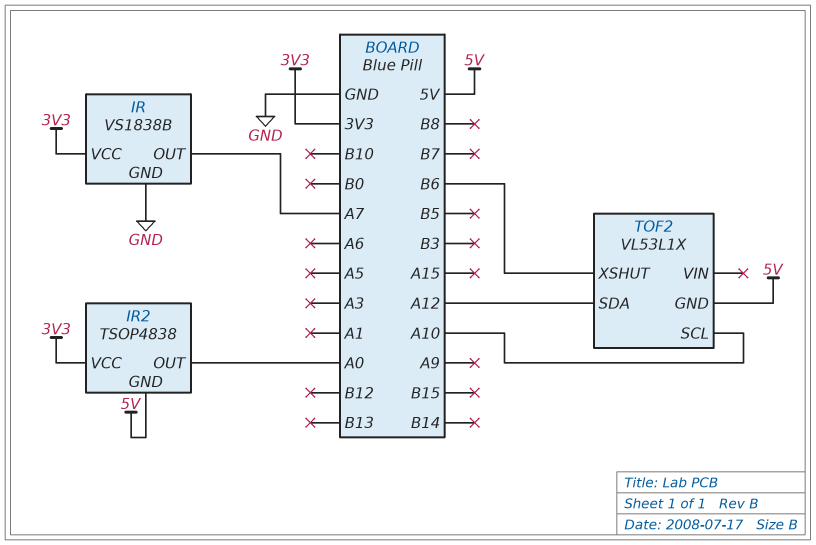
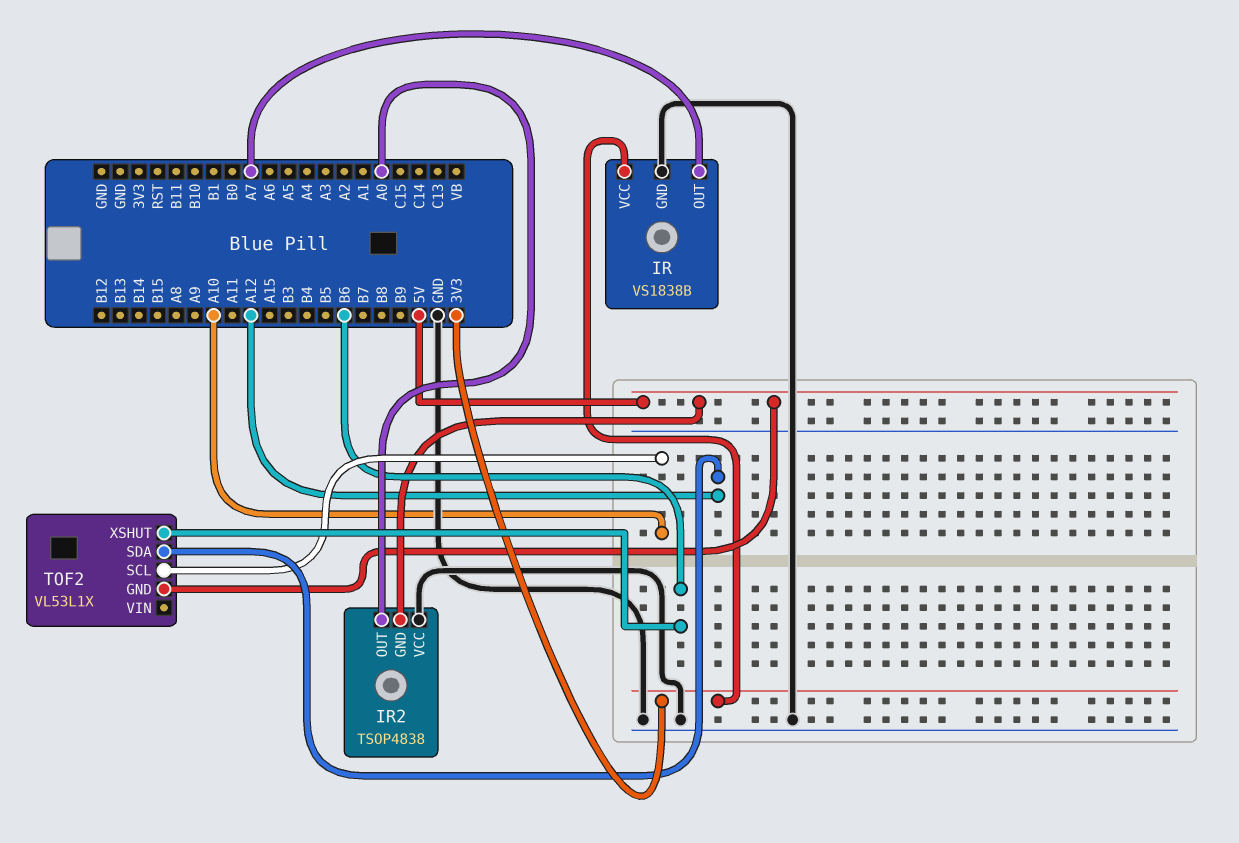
IR2 pin VCC: 3V3 -> GND

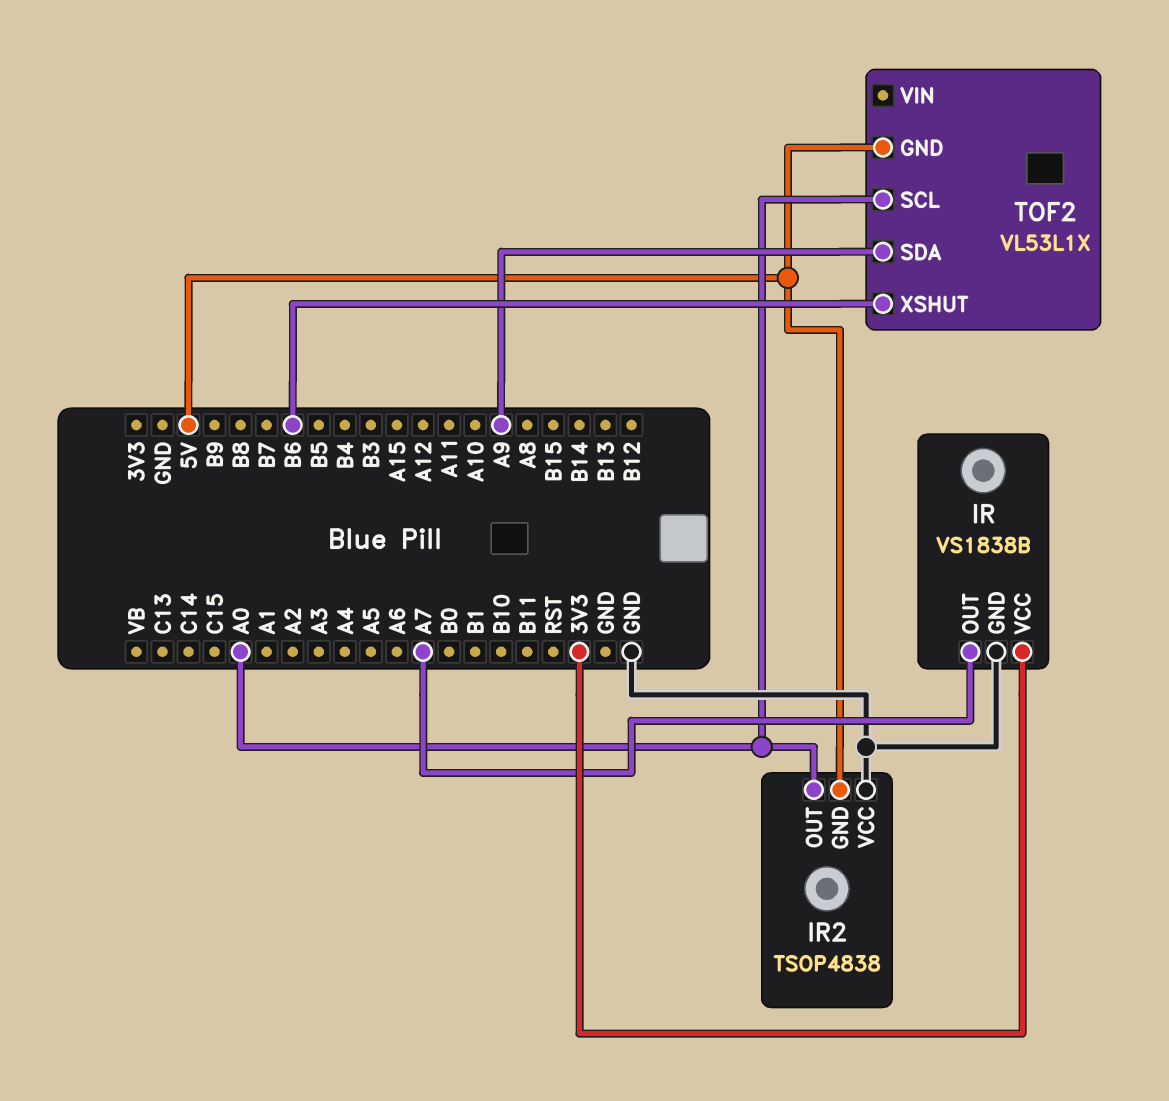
TOF2 pin SCL: A10 -> A0
TOF2 pin SDA: A12 -> A9

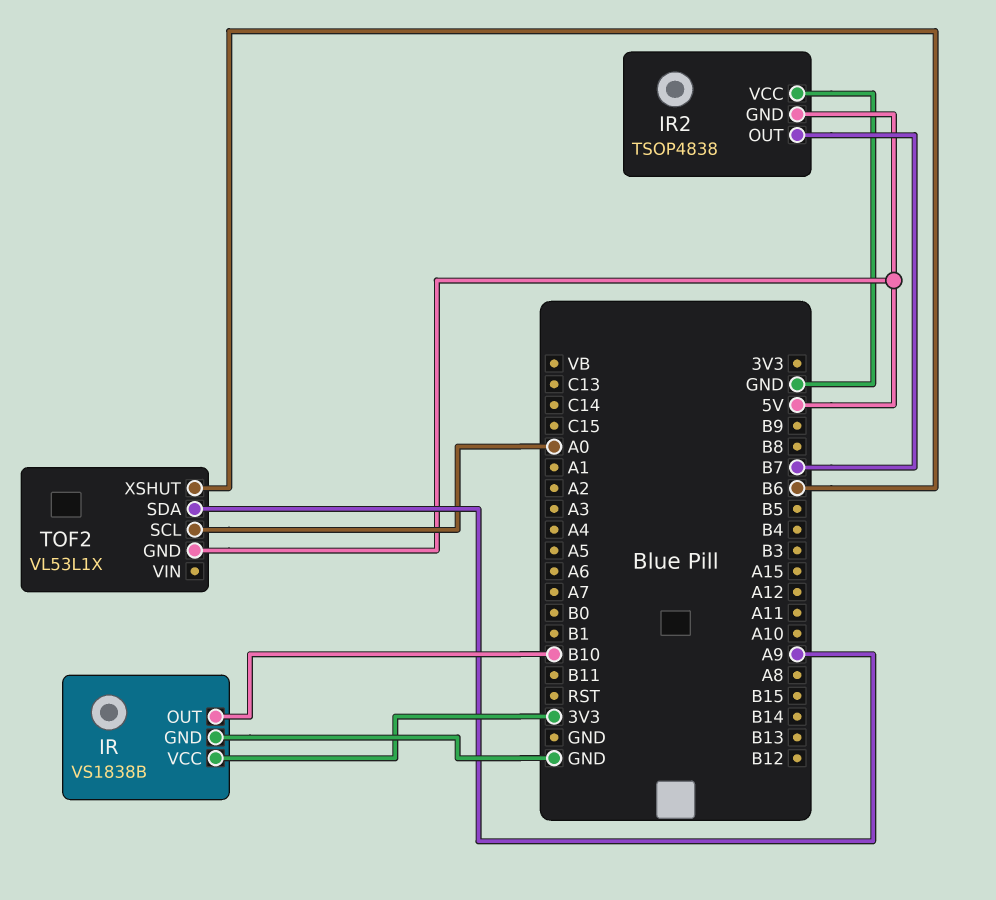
IR pin OUT: A7 -> B10
IR2 pin OUT: A0 -> B7

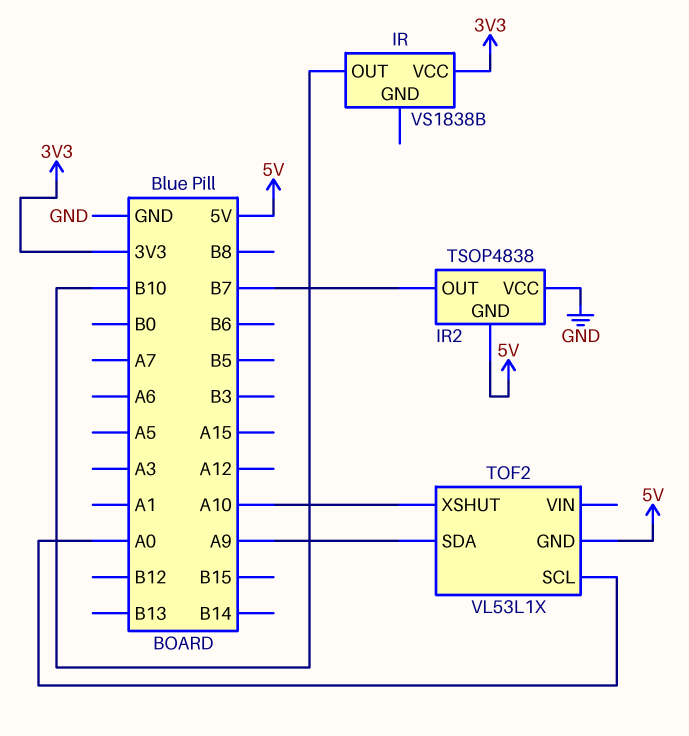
IR pin GND: GND -> none
TOF2 pin XSHUT: B6 -> A10

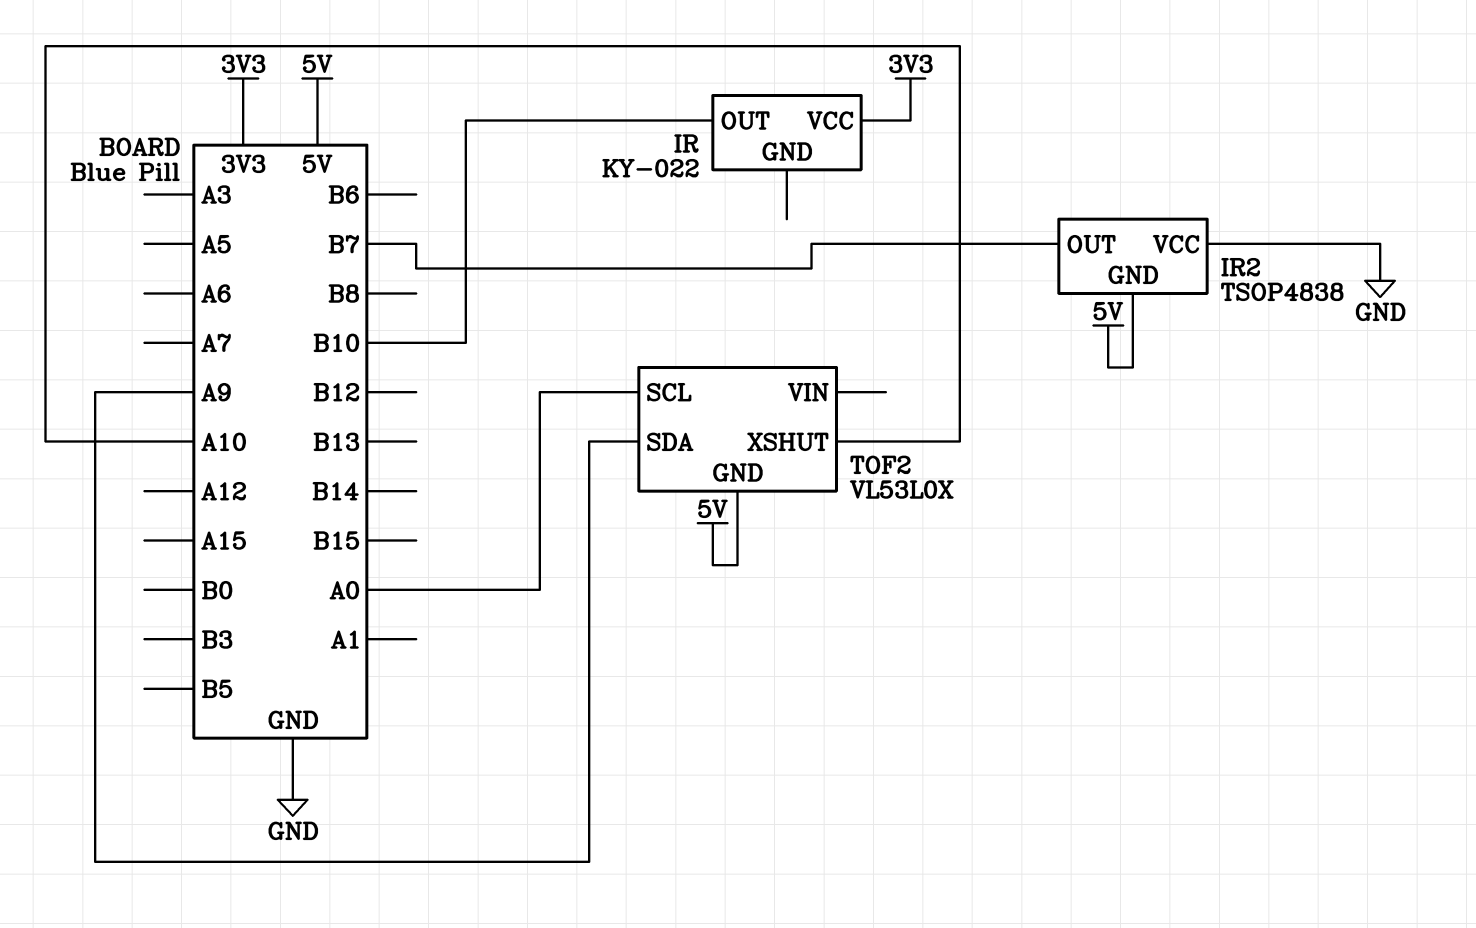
IR: VS1838B -> KY-022
TOF2: VL53L1X -> VL53L0X

